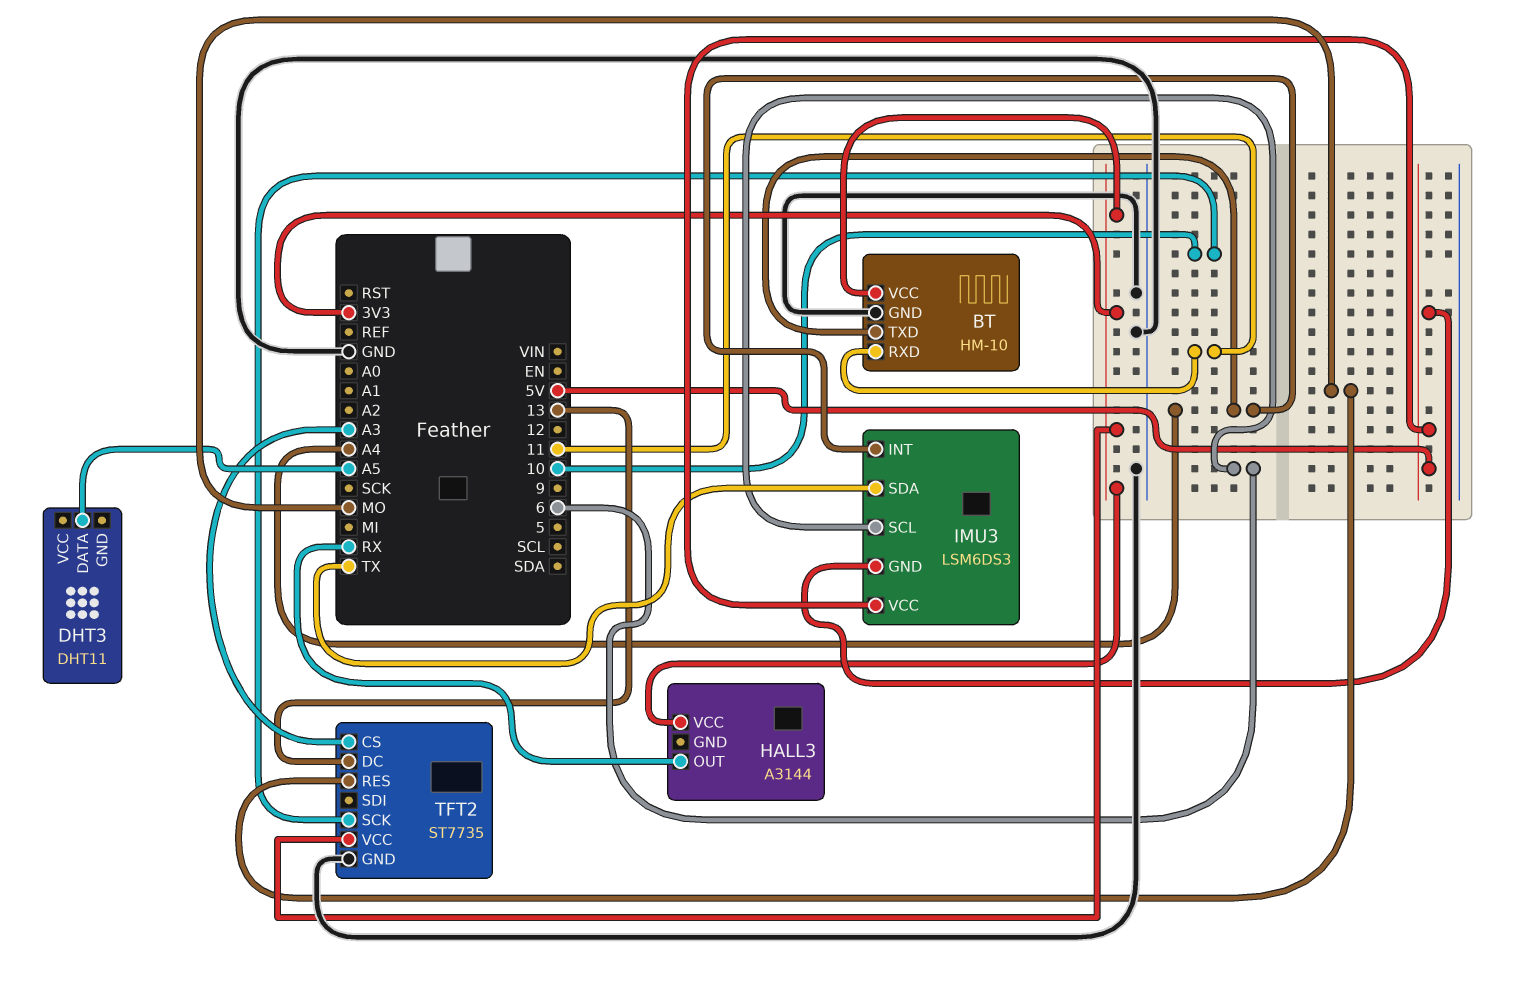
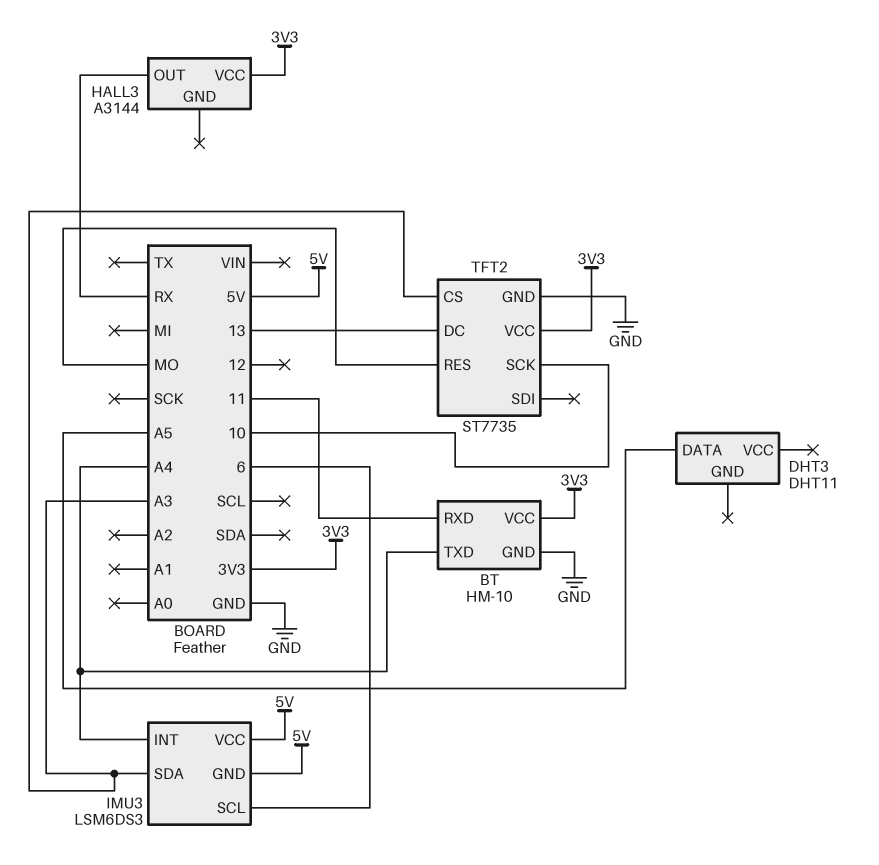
IMU3 pin SDA: TX -> A3

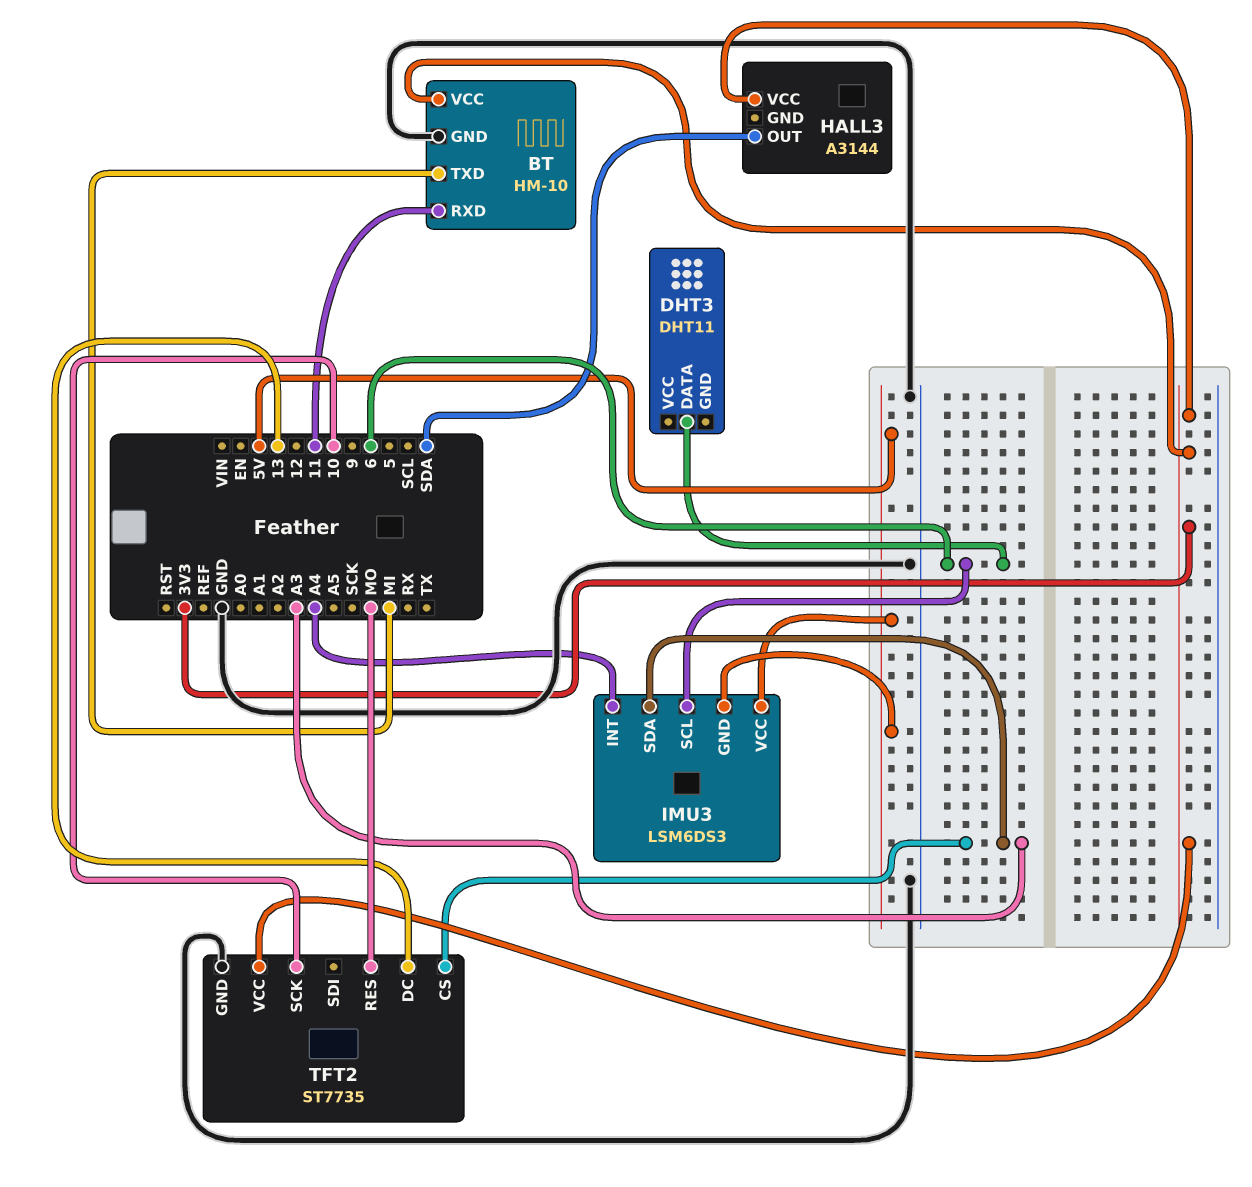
BT pin TXD: A4 -> MI
DHT3 pin DATA: A5 -> 6
HALL3 pin OUT: RX -> SDA

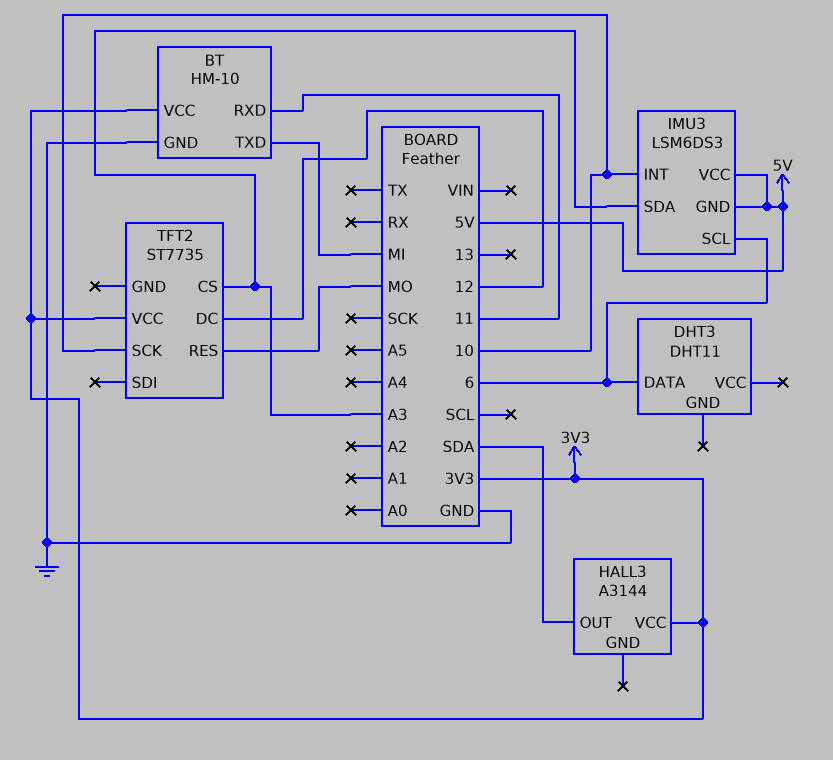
IMU3 pin INT: A4 -> 10
TFT2 pin DC: 13 -> 12
TFT2 pin GND: GND -> none

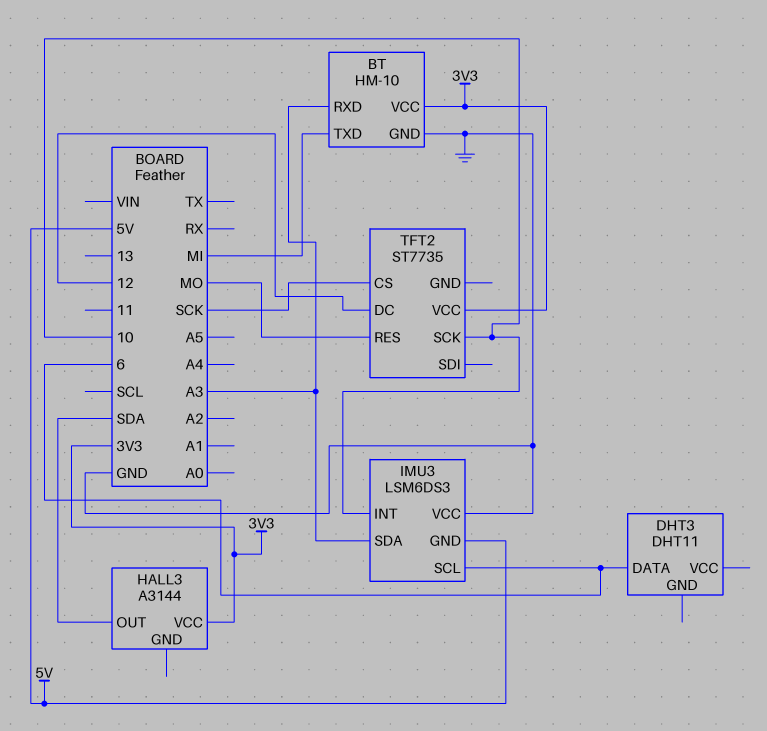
BT pin RXD: 11 -> A3
IMU3 pin VCC: 5V -> GND
TFT2 pin CS: A3 -> SCK

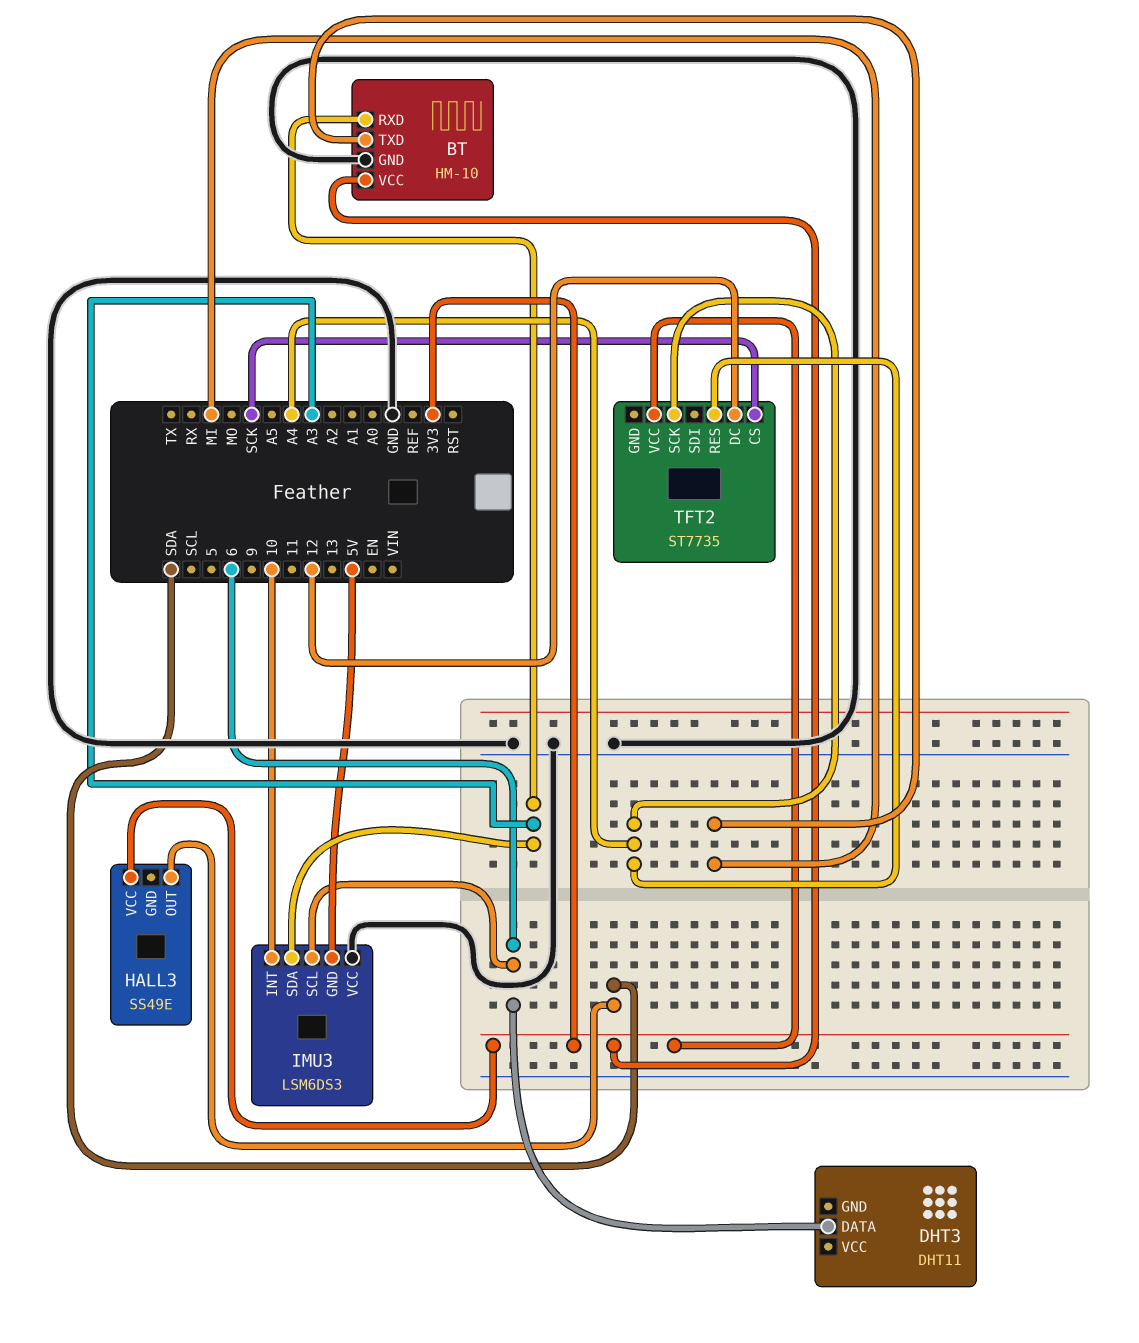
HALL3: A3144 -> SS49E
TFT2 pin RES: MO -> A4
TFT2 pin SCK: 10 -> A4

